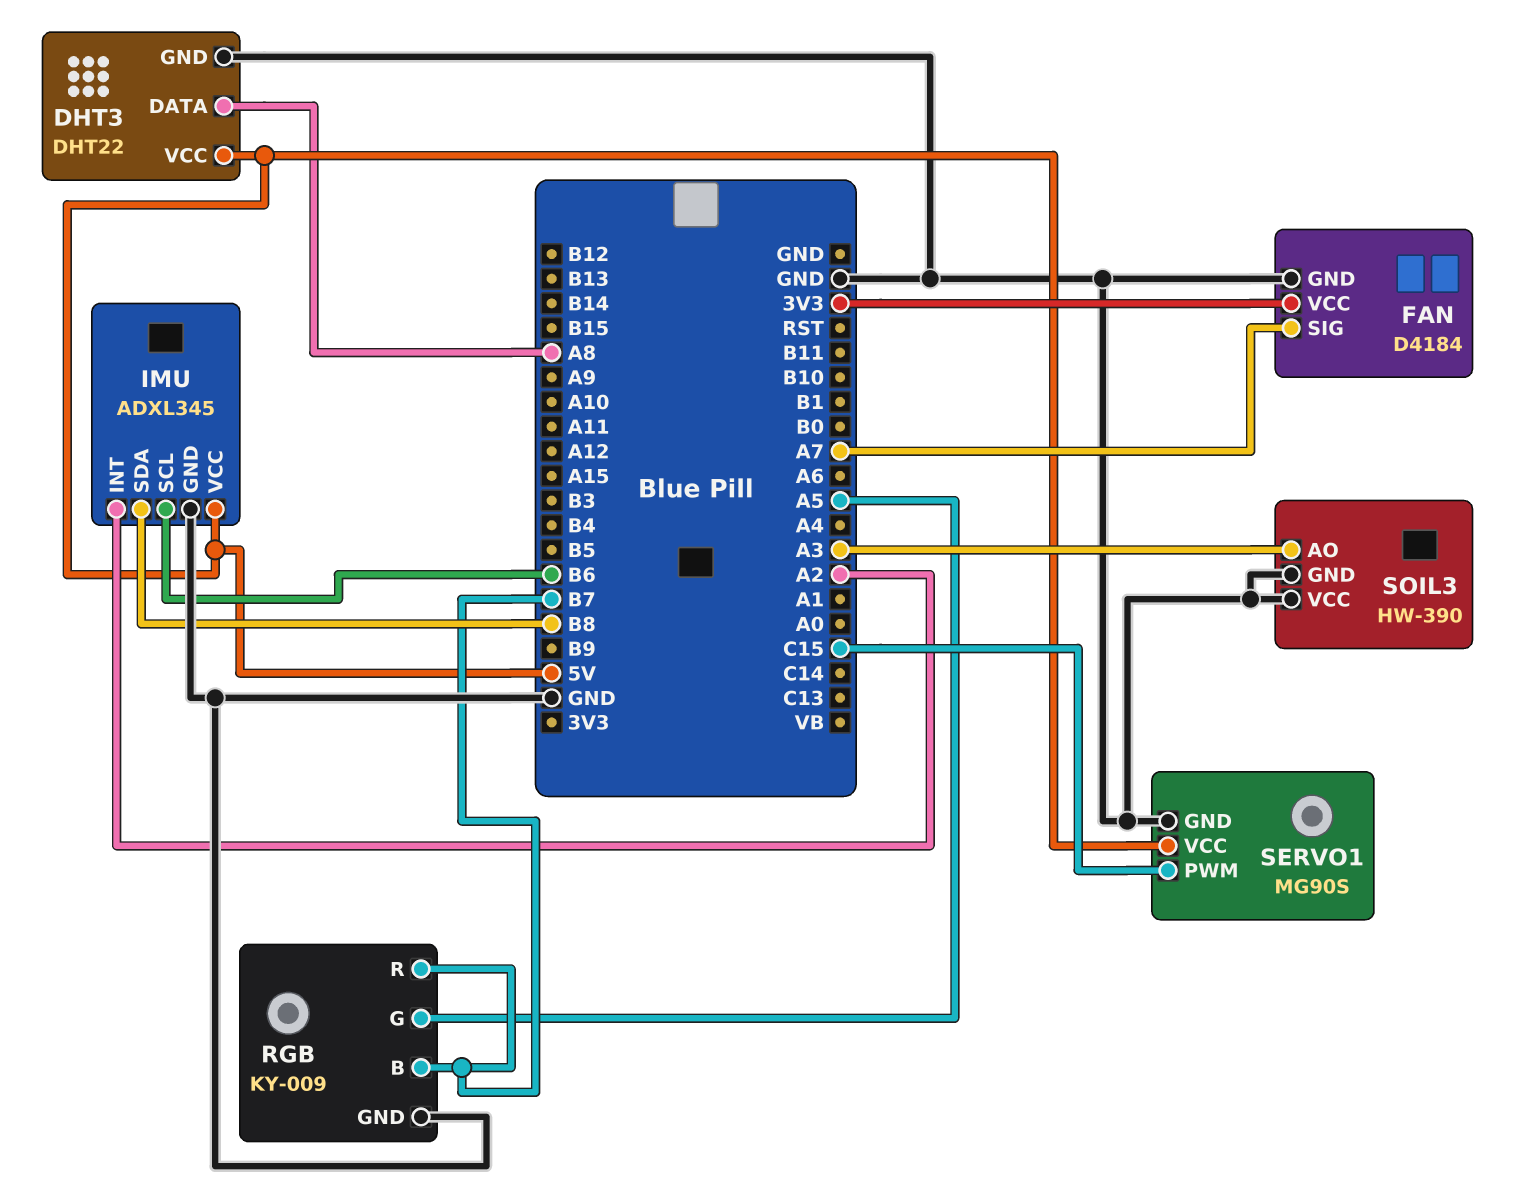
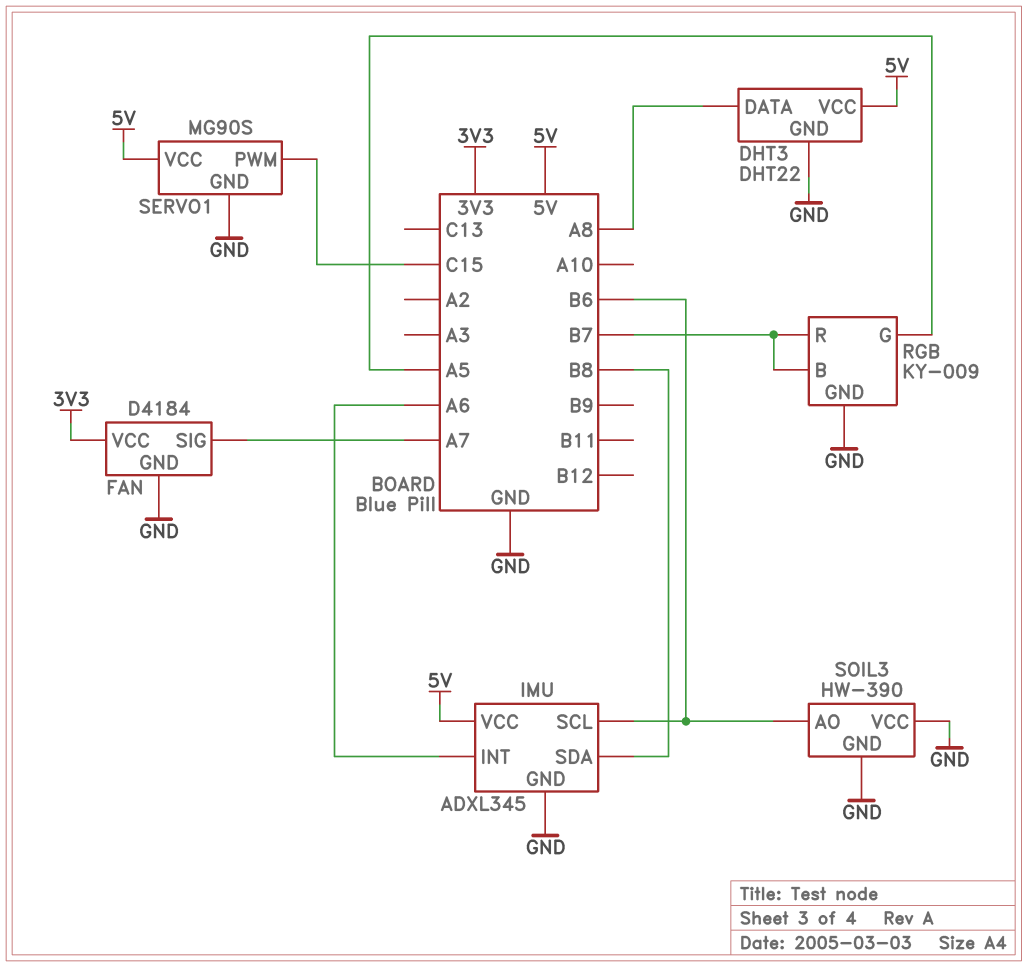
IMU pin INT: A2 -> A6
SOIL3 pin AO: A3 -> B6

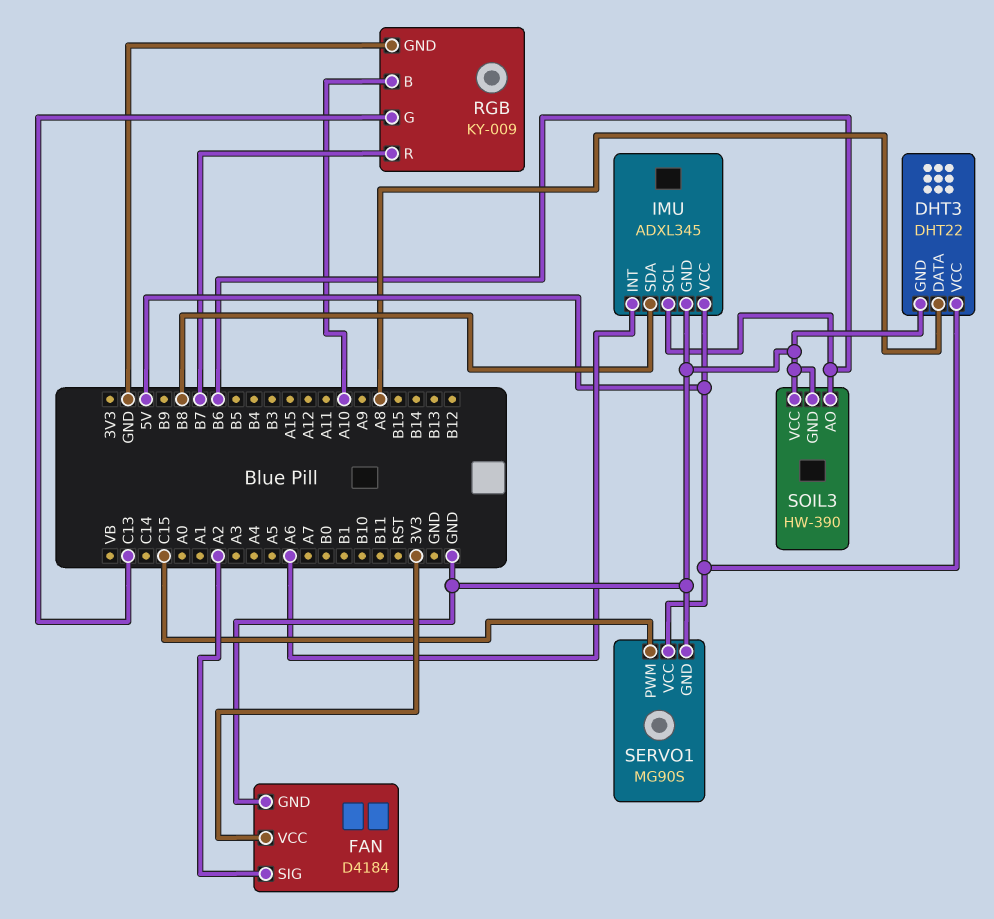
FAN pin SIG: A7 -> A2
RGB pin B: B7 -> A10
RGB pin G: A5 -> C13

